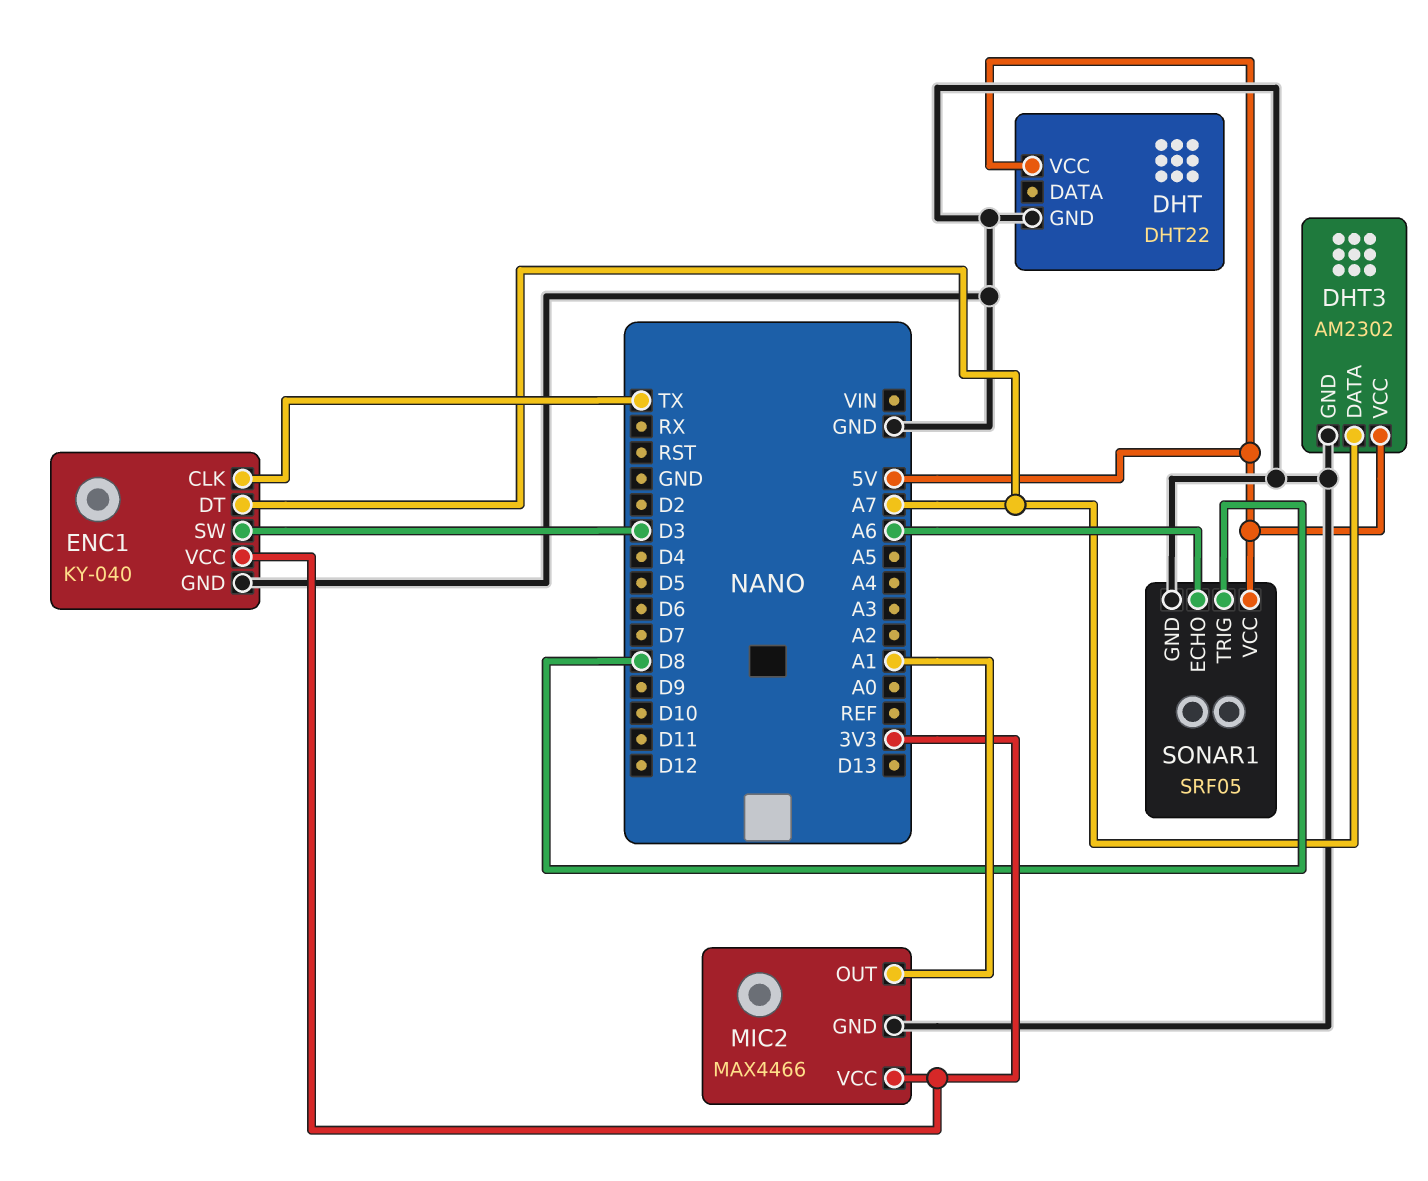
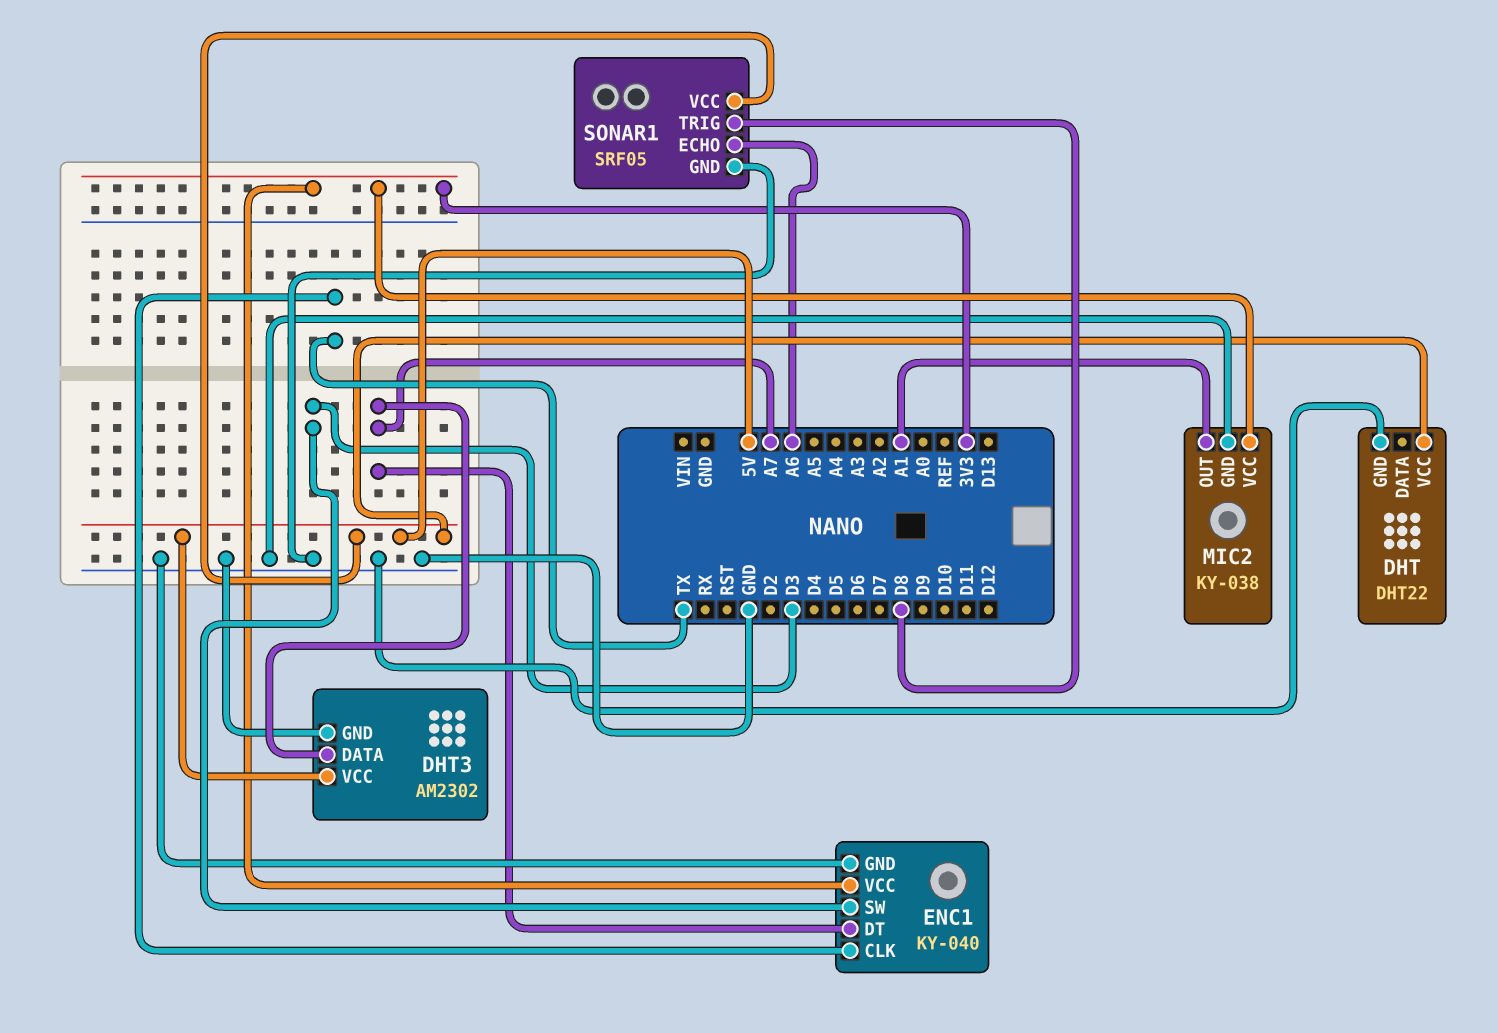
MIC2: MAX4466 -> KY-038

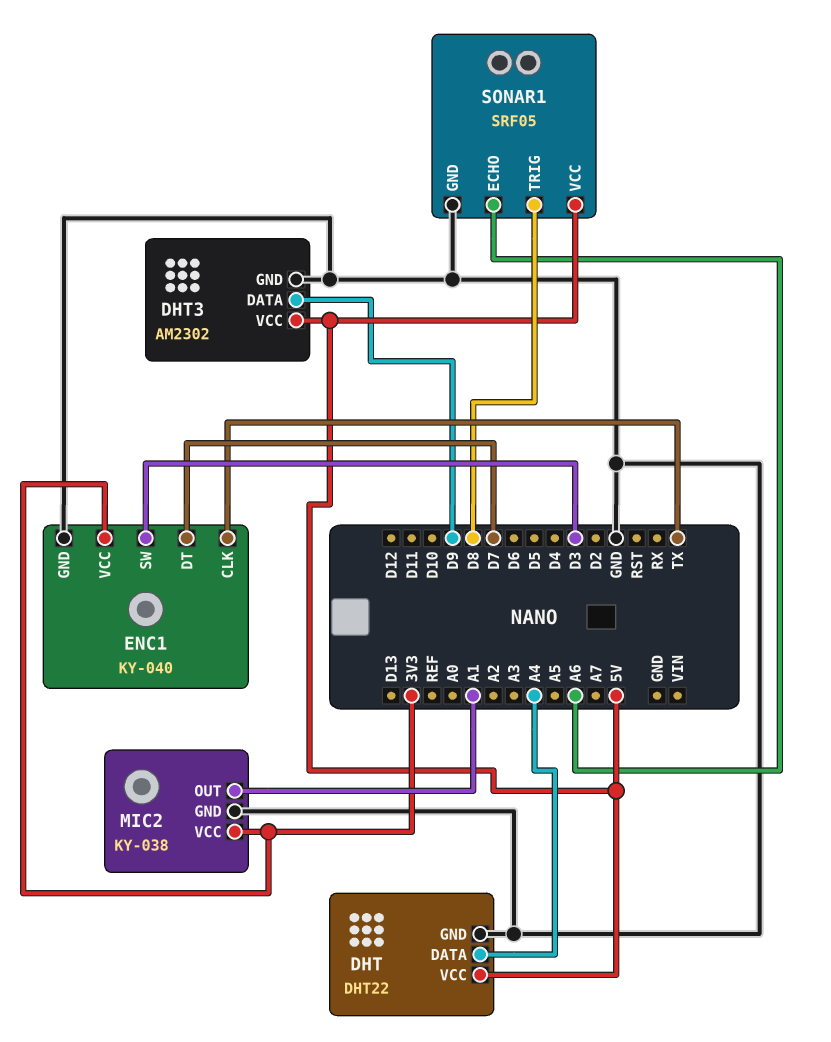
DHT pin DATA: none -> A4
DHT3 pin DATA: A7 -> D9
ENC1 pin DT: A7 -> D7

